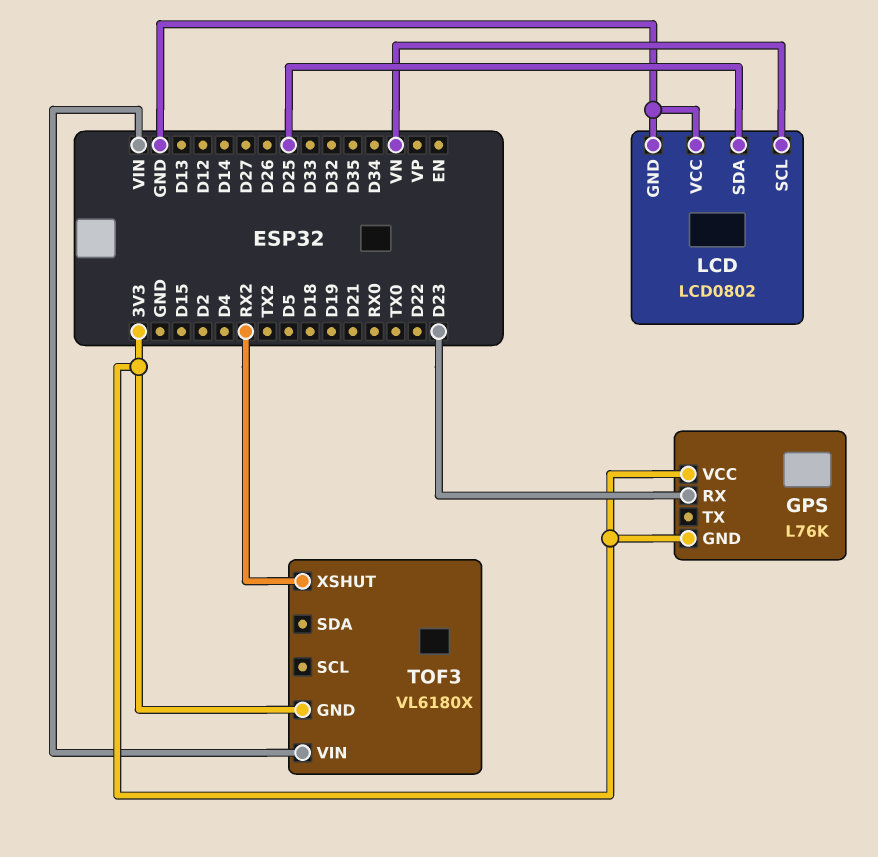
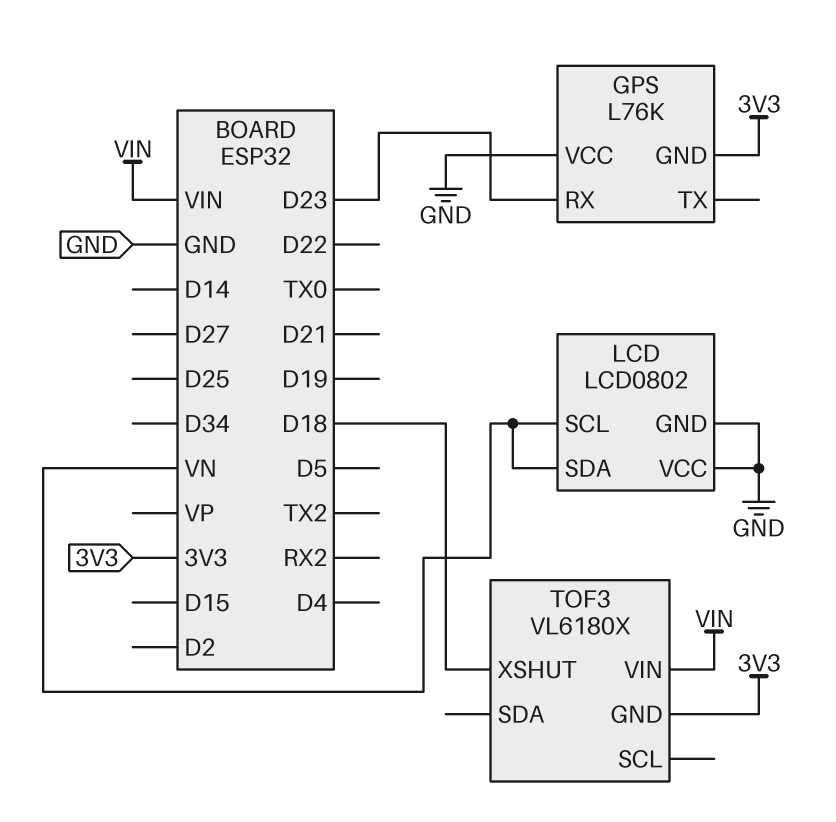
GPS pin VCC: 3V3 -> GND
LCD pin SDA: D25 -> VN
TOF3 pin XSHUT: RX2 -> D18

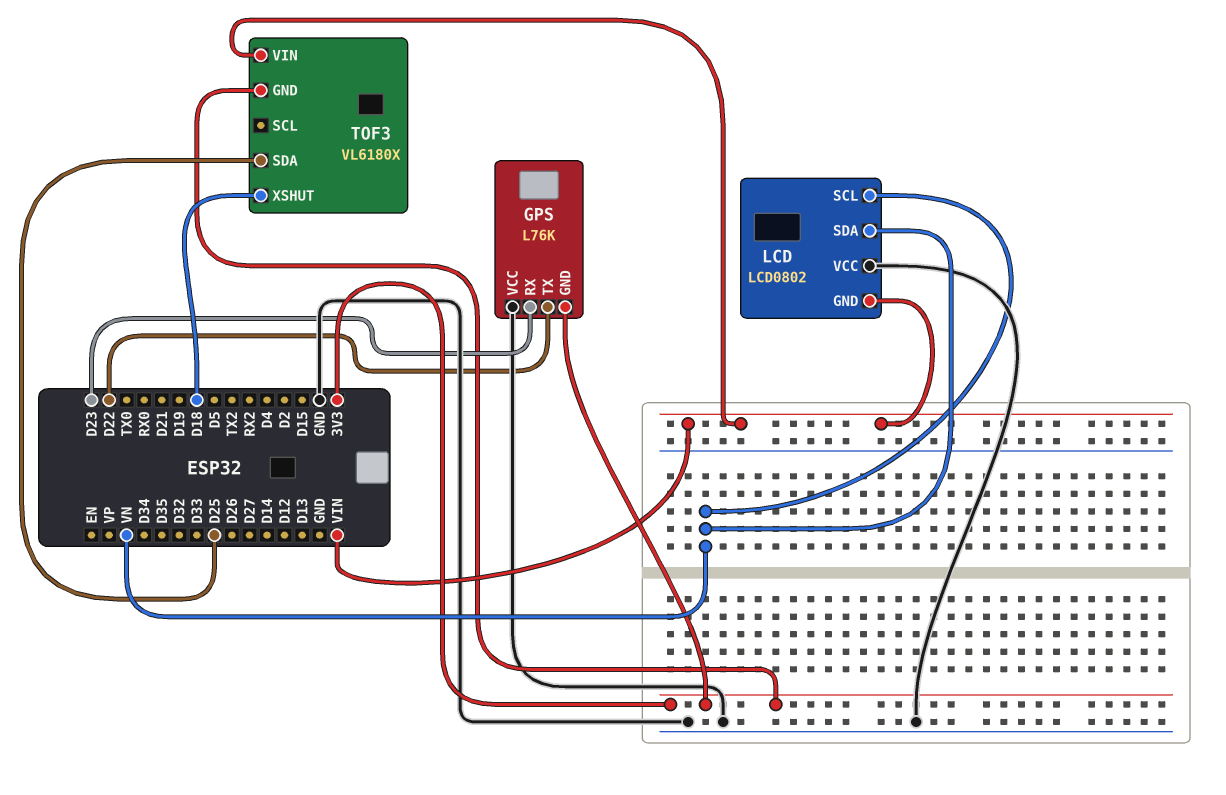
GPS pin TX: none -> D22
LCD pin GND: GND -> VIN
TOF3 pin SDA: none -> D25

